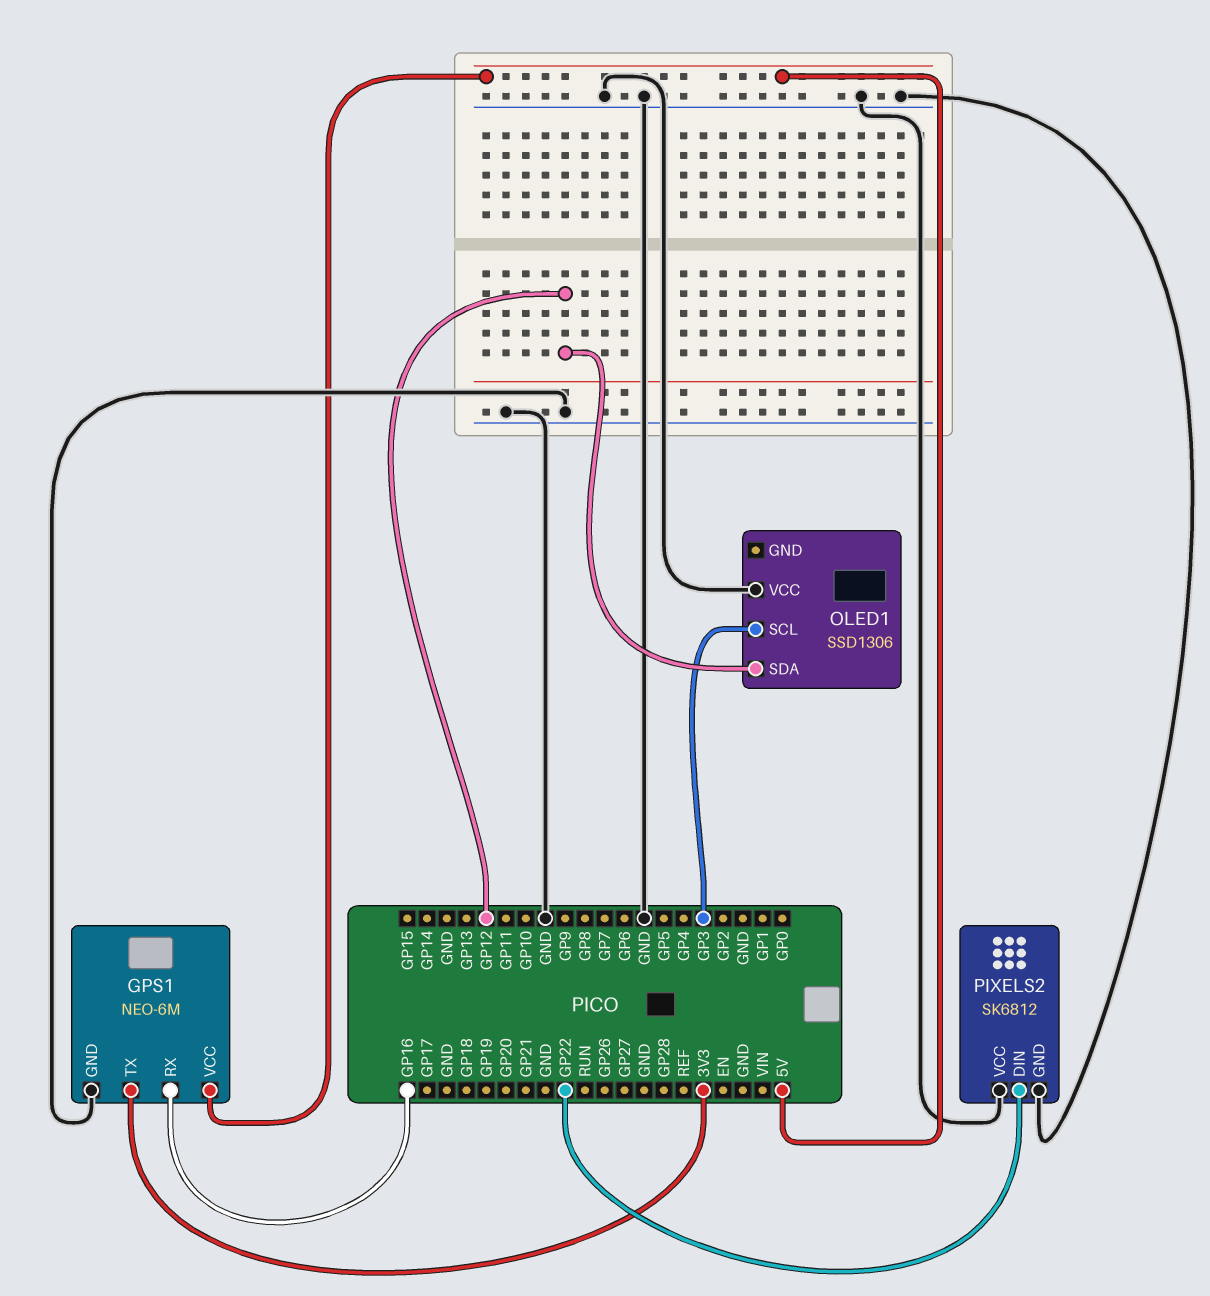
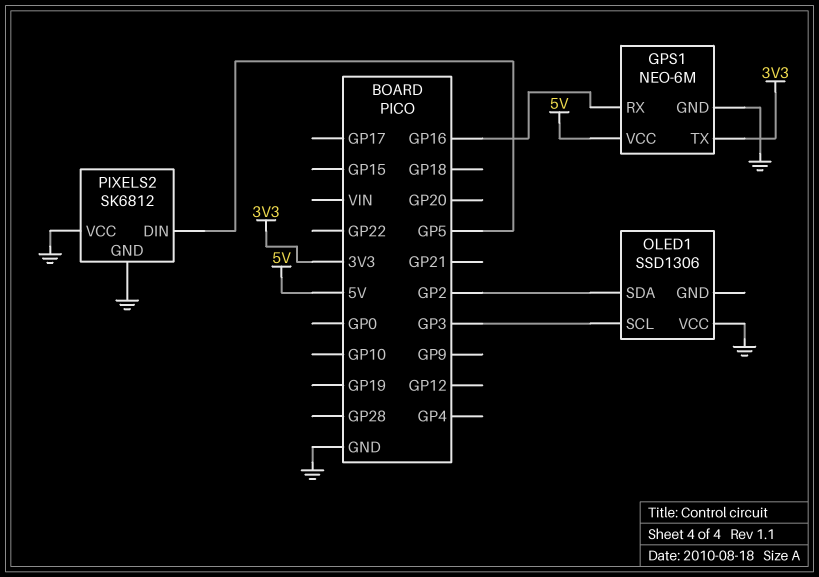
OLED1 pin SDA: GP12 -> GP2
PIXELS2 pin DIN: GP22 -> GP5

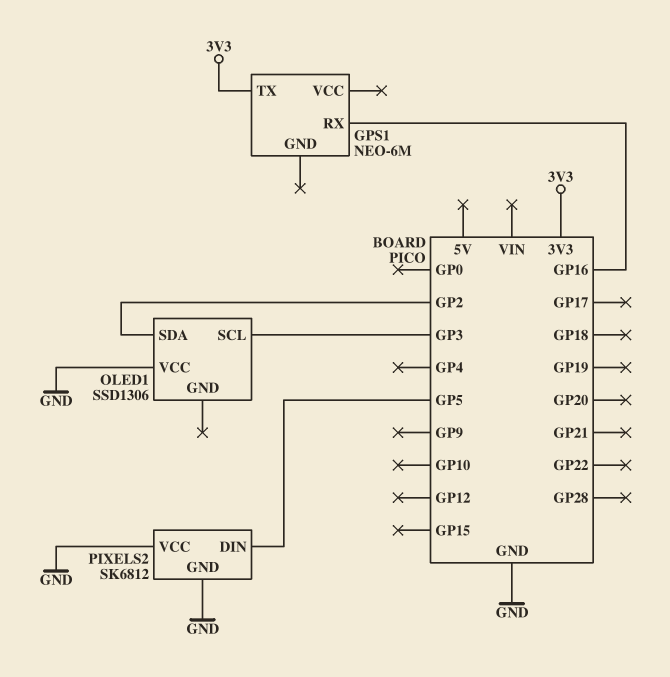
GPS1 pin GND: GND -> none
GPS1 pin VCC: 5V -> none

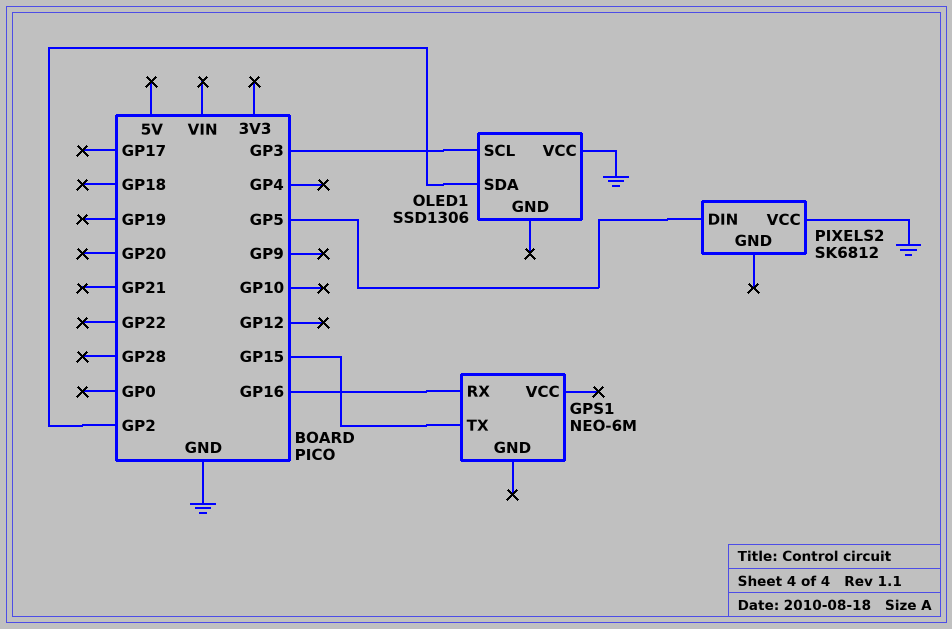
GPS1 pin TX: 3V3 -> GP15
PIXELS2 pin GND: GND -> none

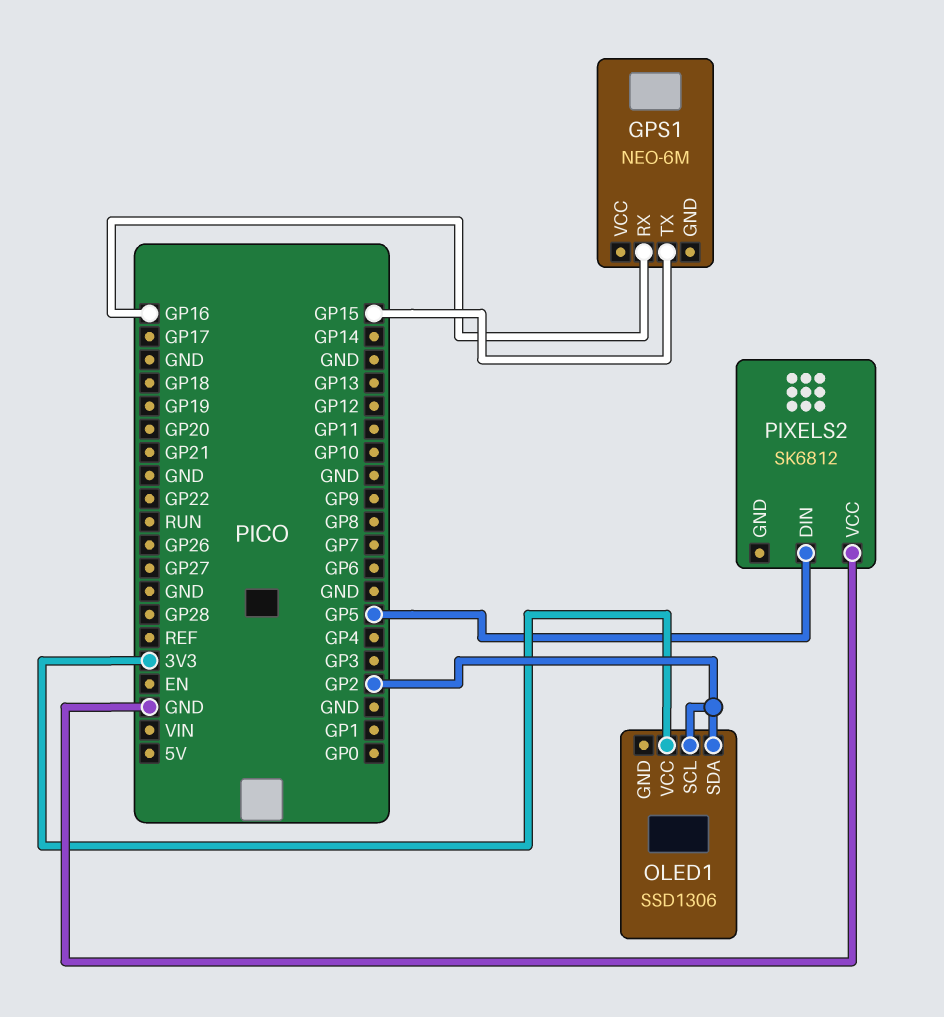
OLED1 pin SCL: GP3 -> GP2
OLED1 pin VCC: GND -> 3V3

